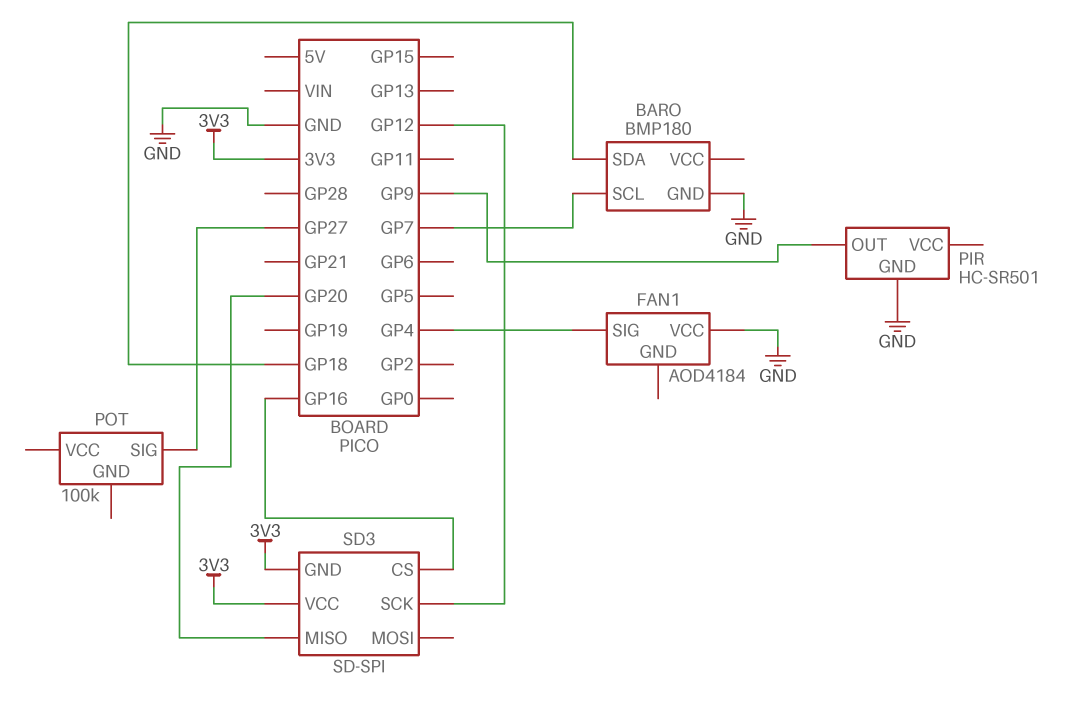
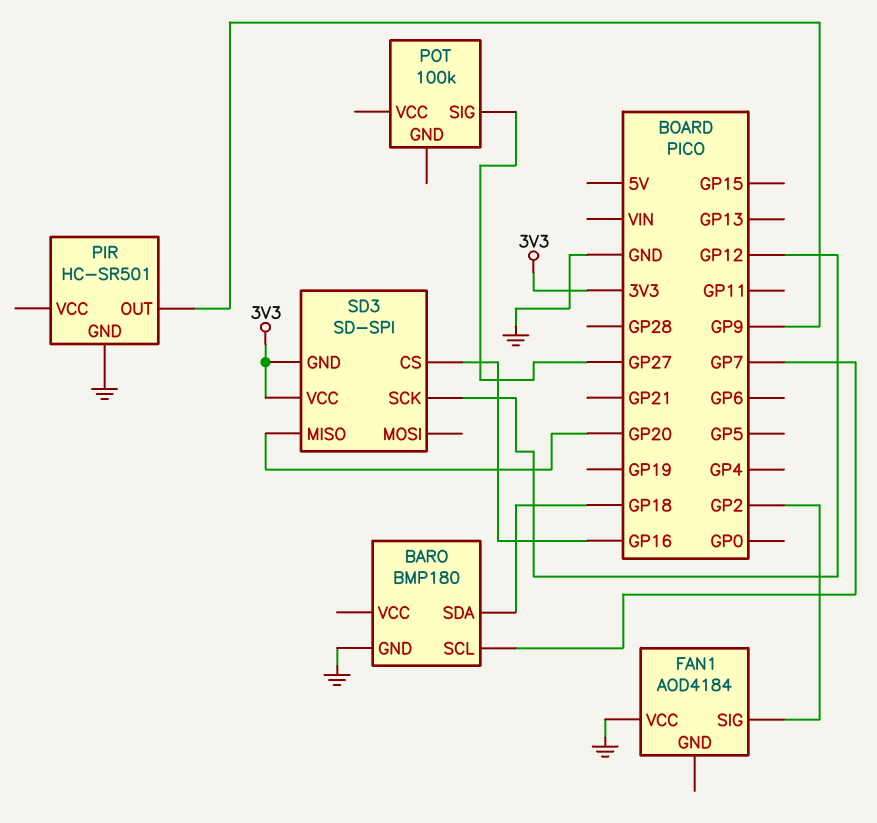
FAN1 pin SIG: GP4 -> GP2

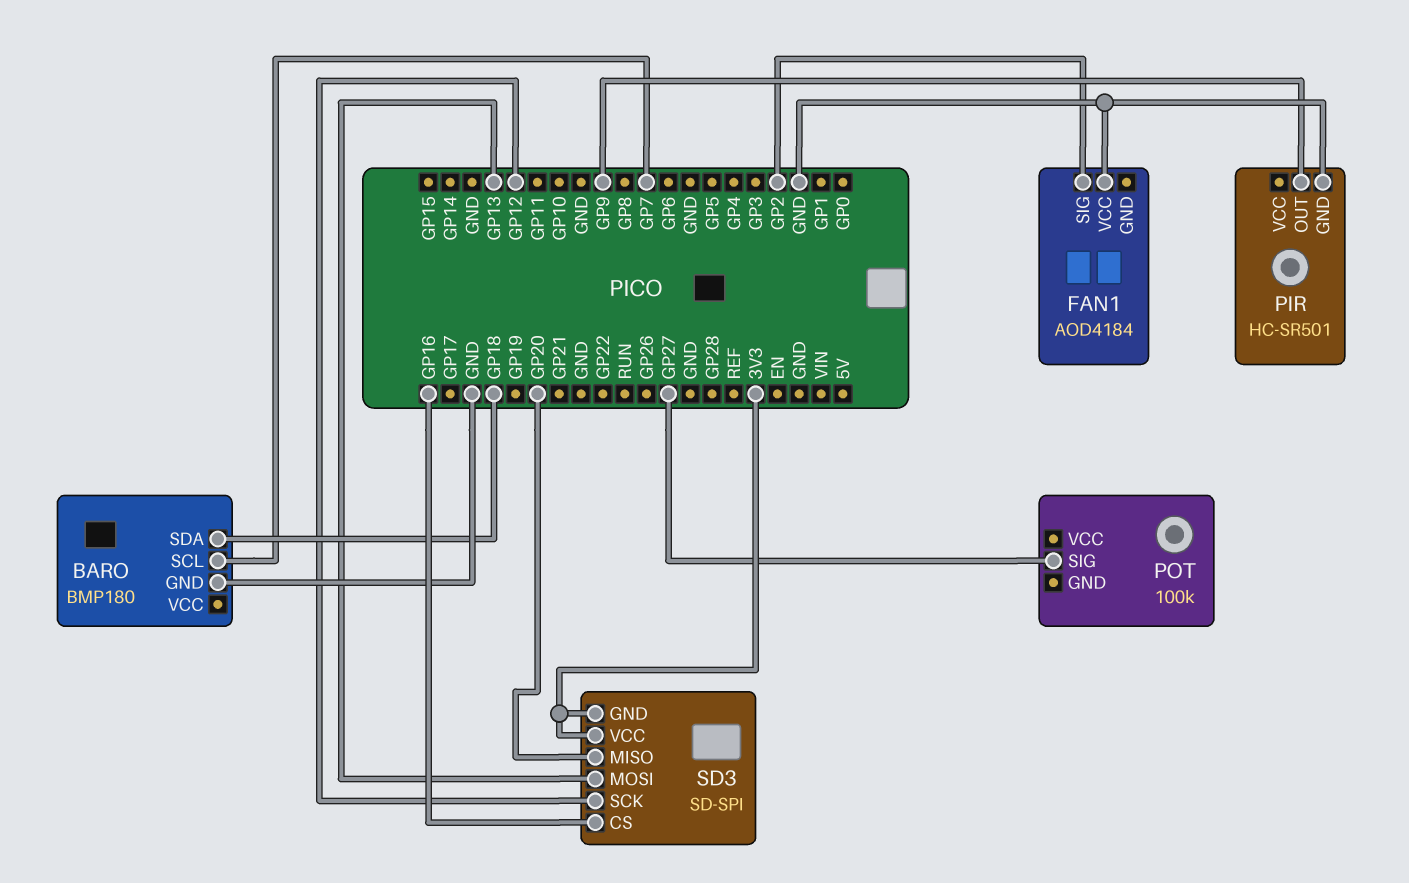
SD3 pin MOSI: none -> GP13

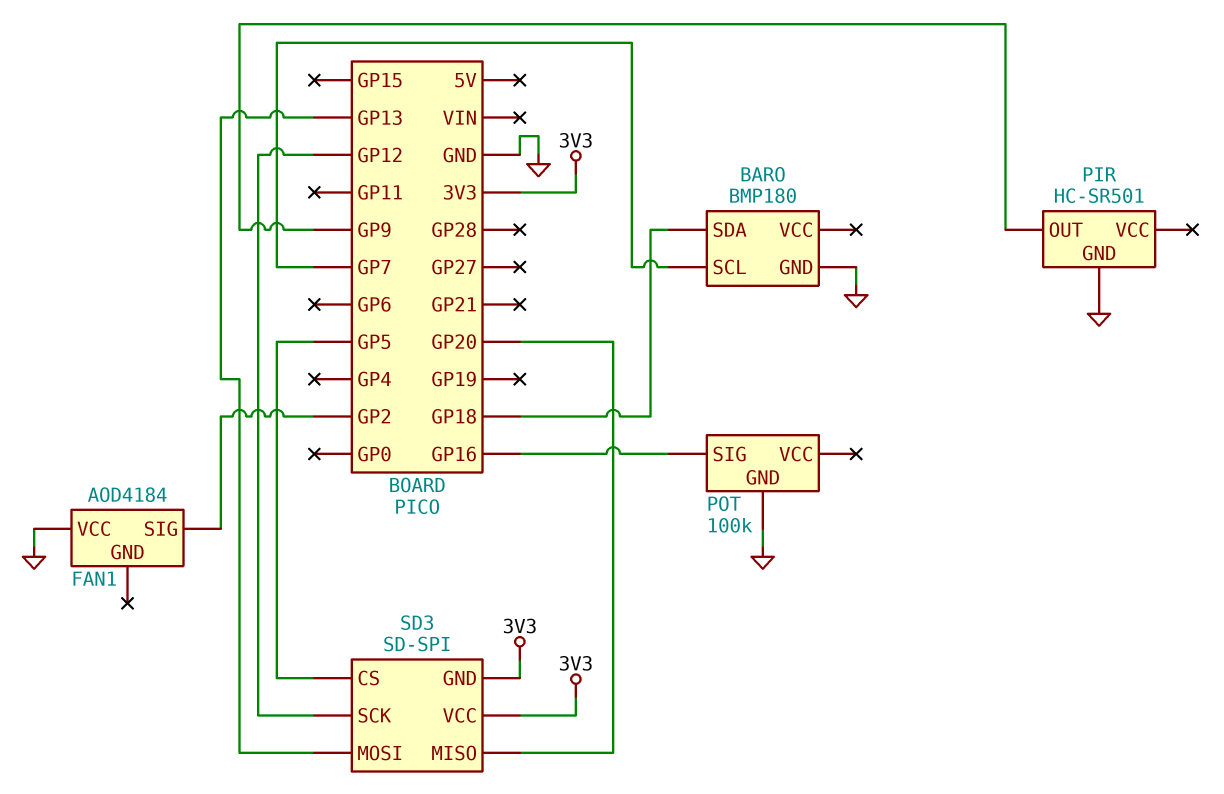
POT pin GND: none -> GND
POT pin SIG: GP27 -> GP16
SD3 pin CS: GP16 -> GP5

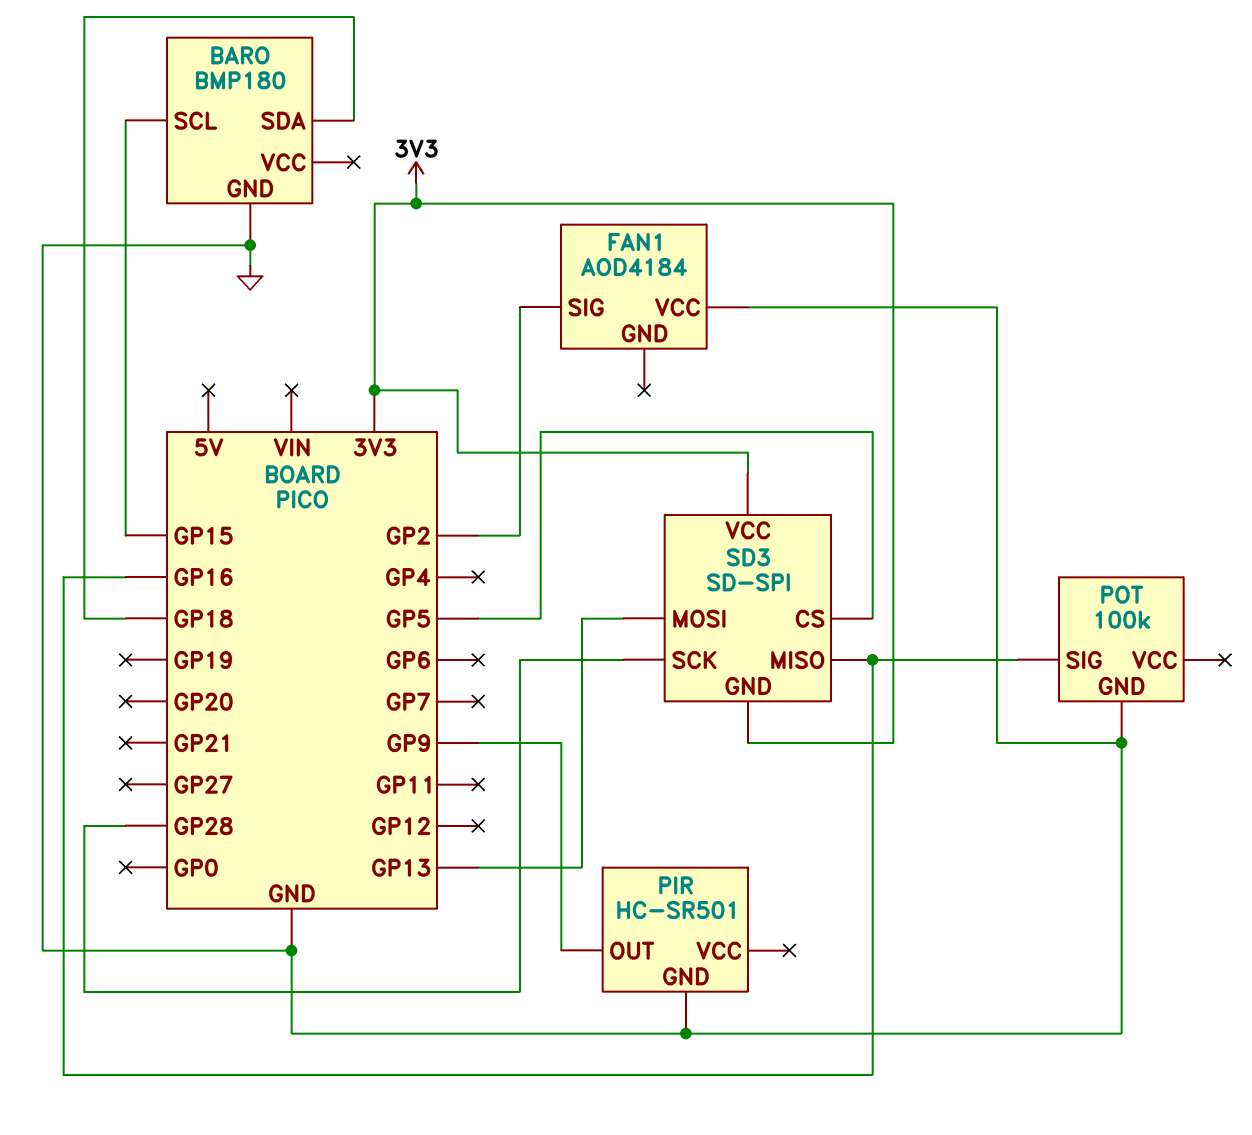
BARO pin SCL: GP7 -> GP15
SD3 pin MISO: GP20 -> GP16
SD3 pin SCK: GP12 -> GP28

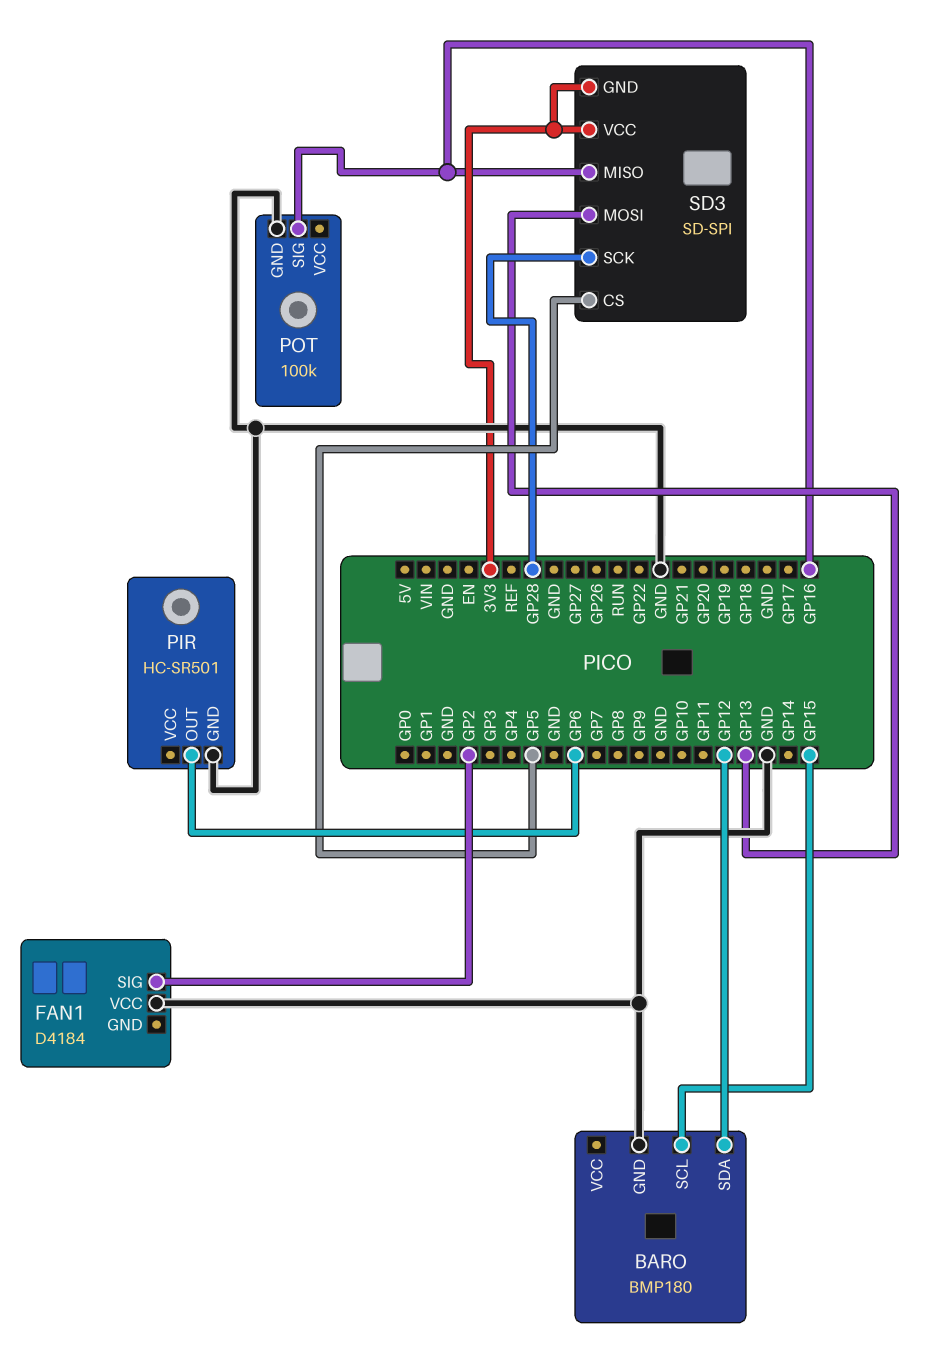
BARO pin SDA: GP18 -> GP12
FAN1: AOD4184 -> D4184
PIR pin OUT: GP9 -> GP6

